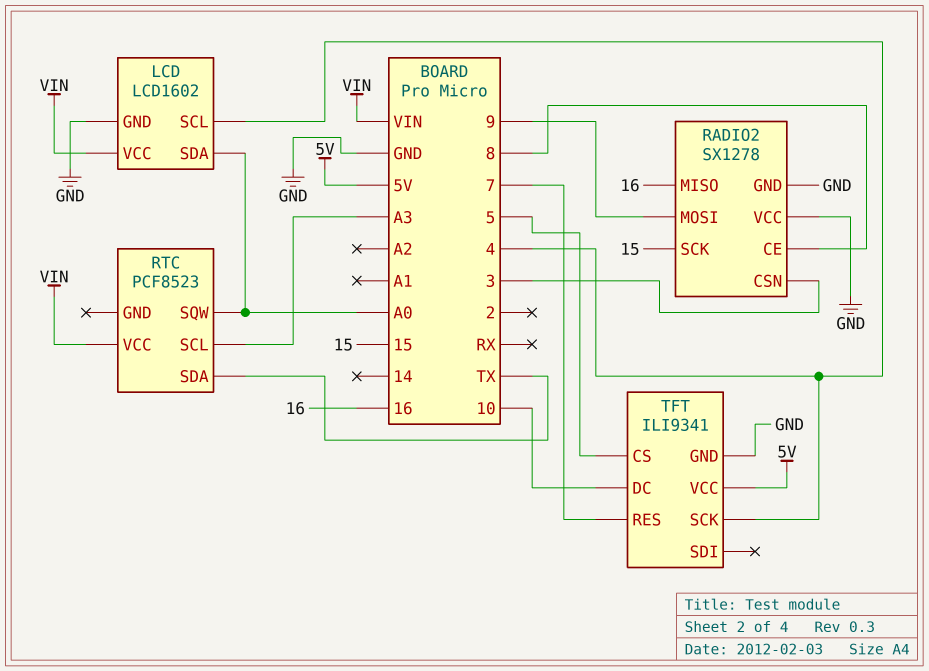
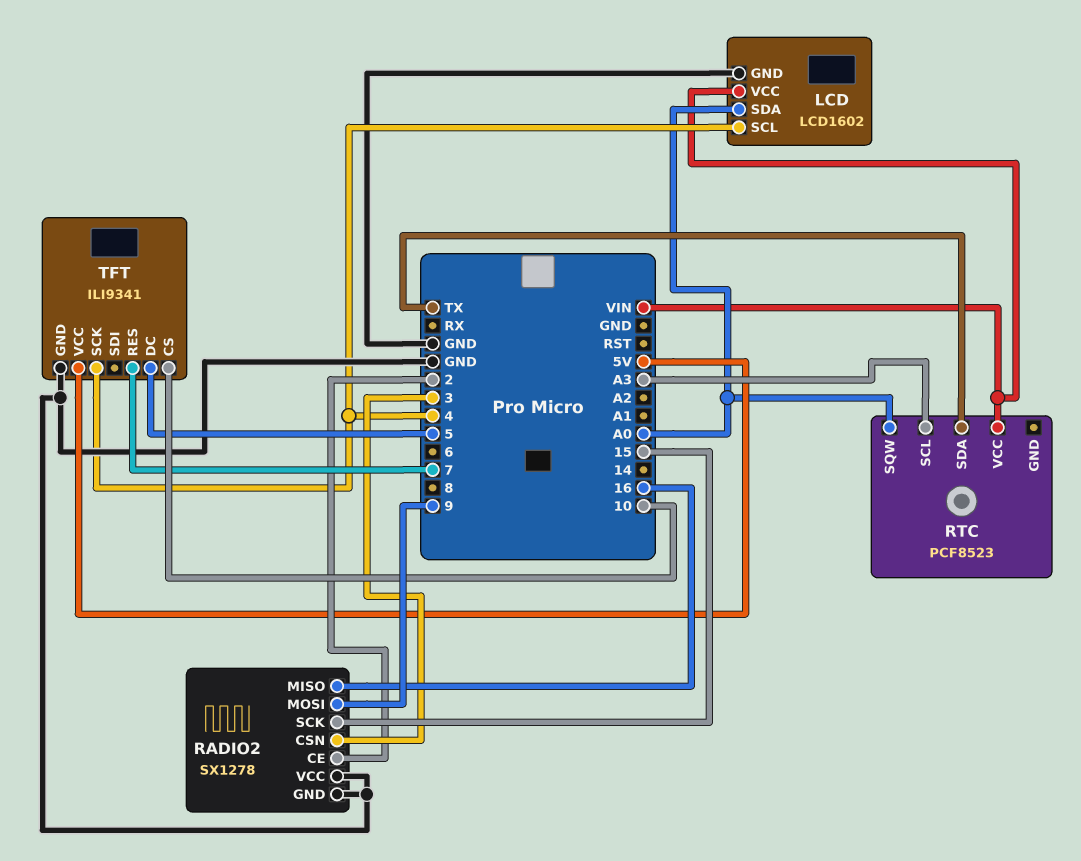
RADIO2 pin CE: 8 -> 2
TFT pin CS: 5 -> 10
TFT pin DC: 10 -> 5

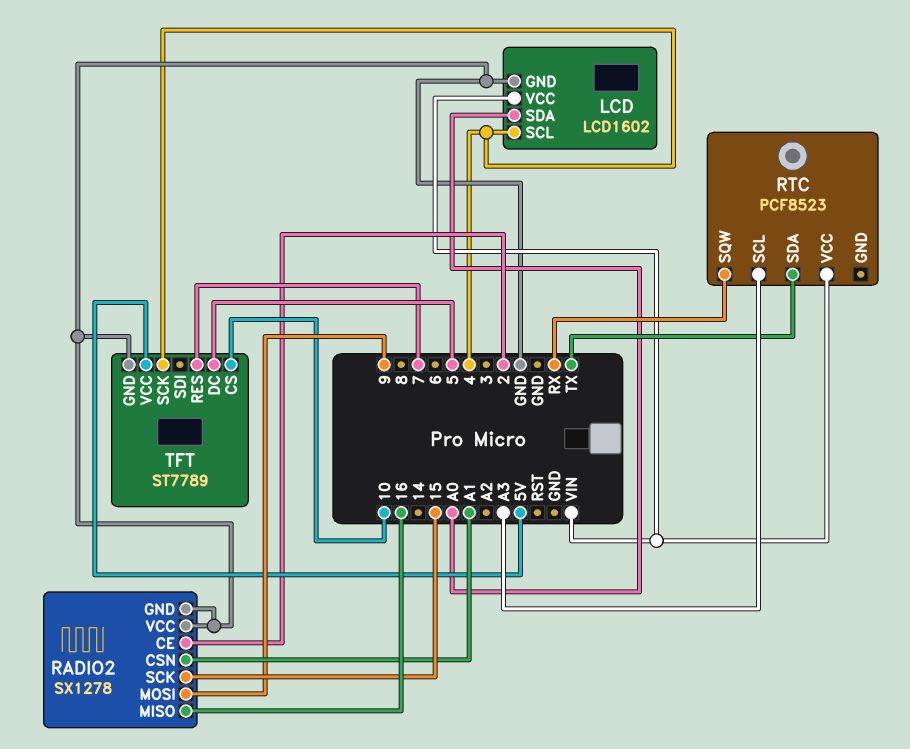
RADIO2 pin CSN: 3 -> A1
RTC pin SQW: A0 -> RX
TFT: ILI9341 -> ST7789

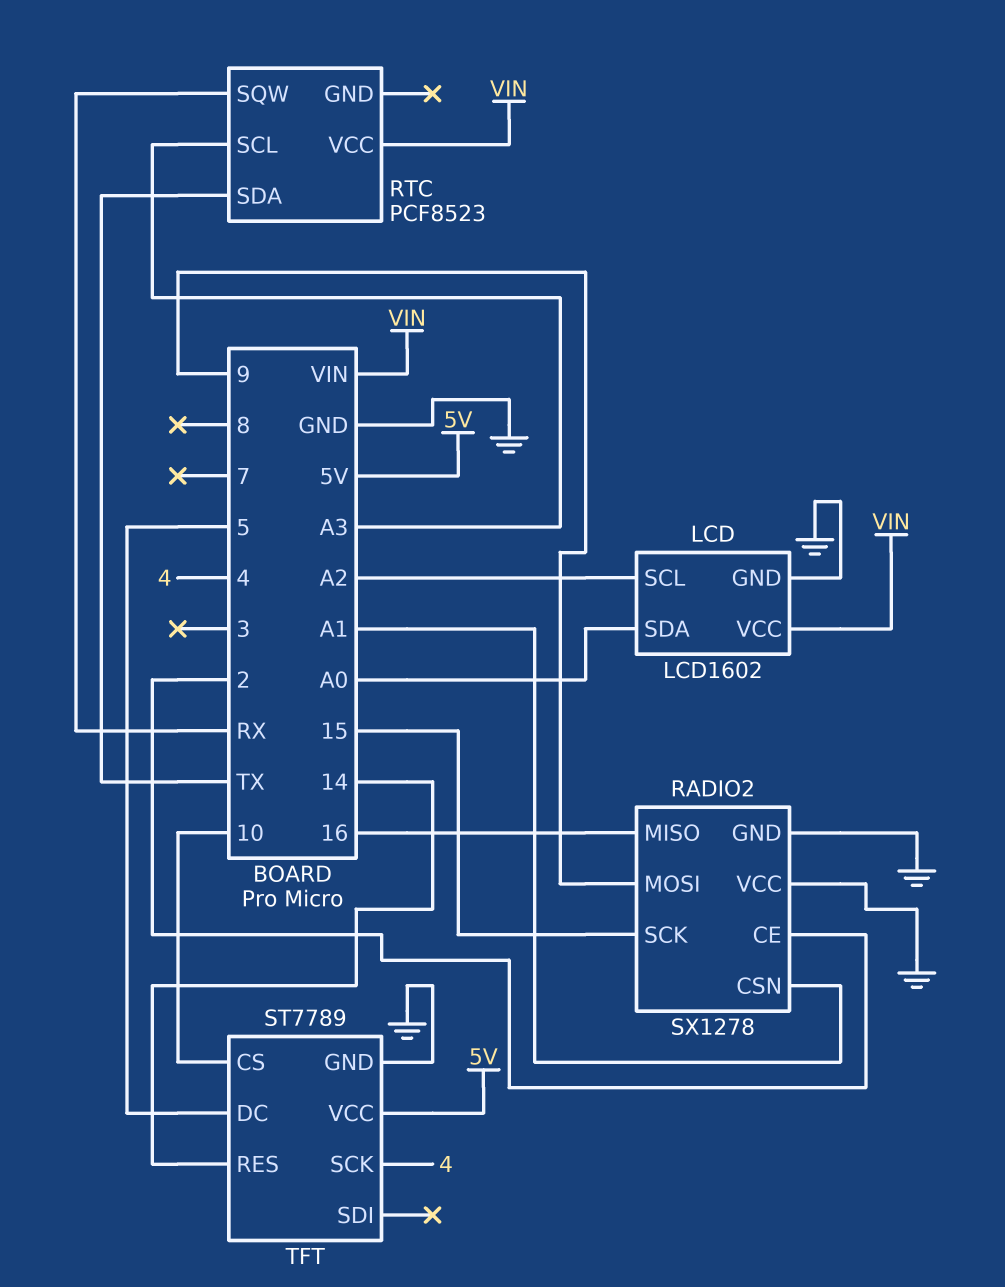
LCD pin SCL: 4 -> A2
TFT pin RES: 7 -> 14

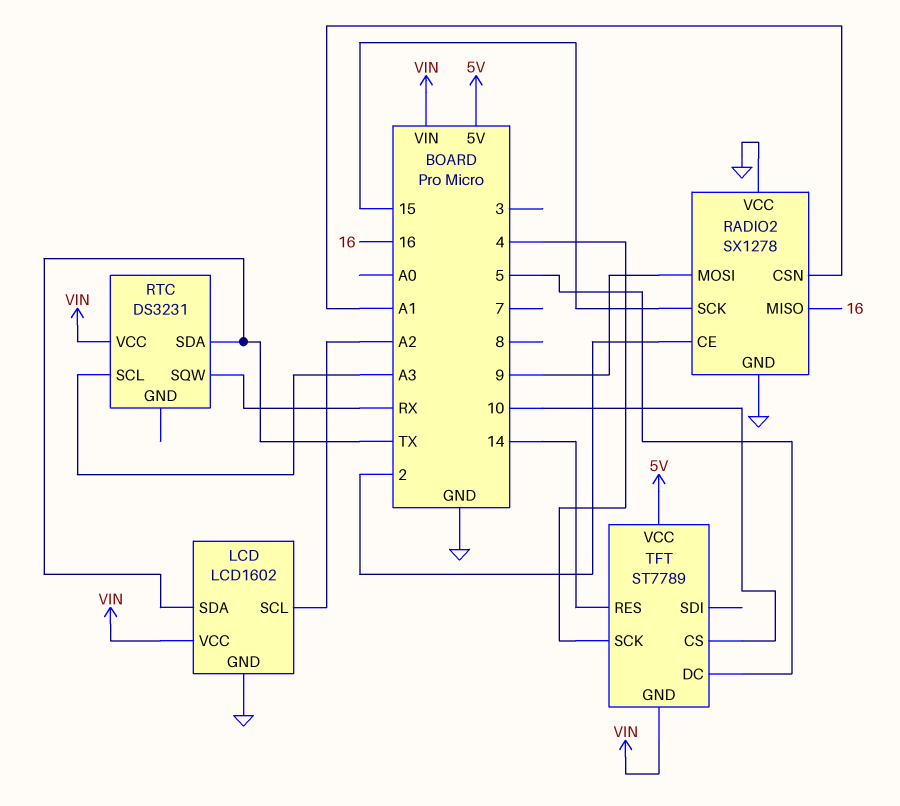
LCD pin SDA: A0 -> TX
RTC: PCF8523 -> DS3231
TFT pin GND: GND -> VIN

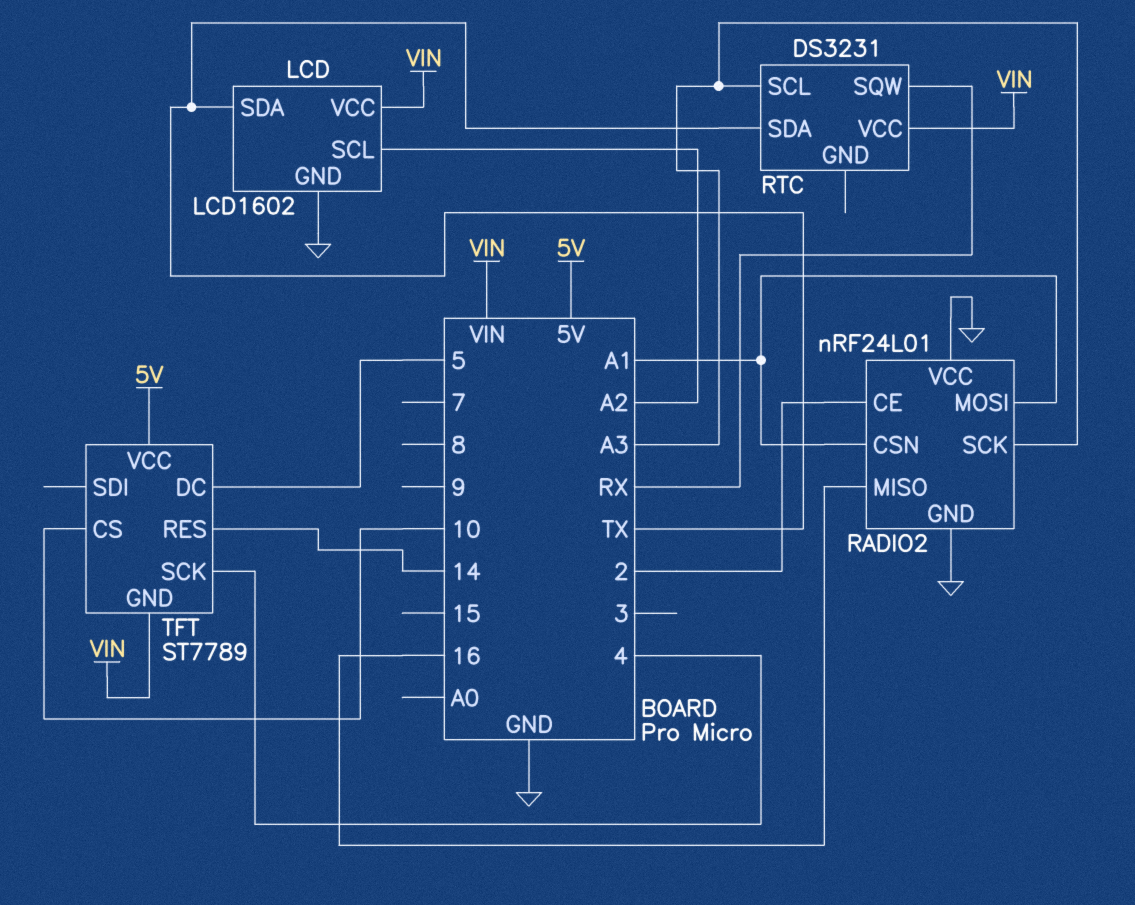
RADIO2: SX1278 -> nRF24L01
RADIO2 pin MOSI: 9 -> A1
RADIO2 pin SCK: 15 -> A3

